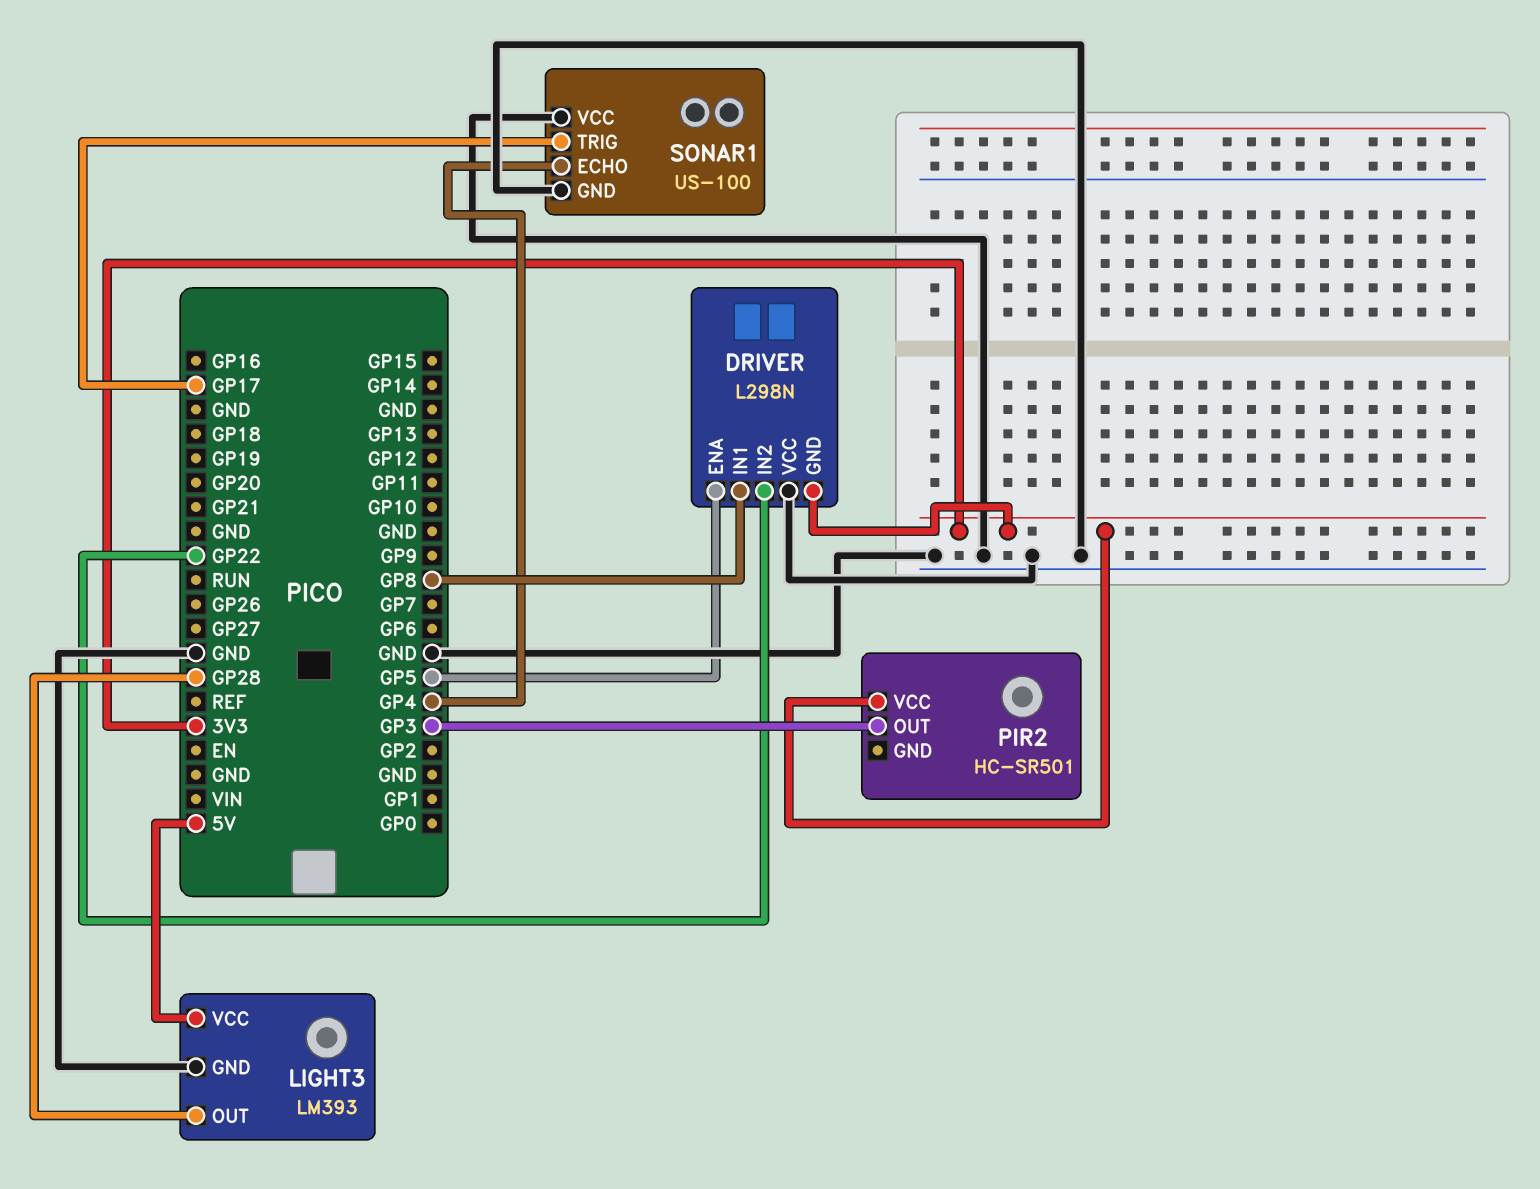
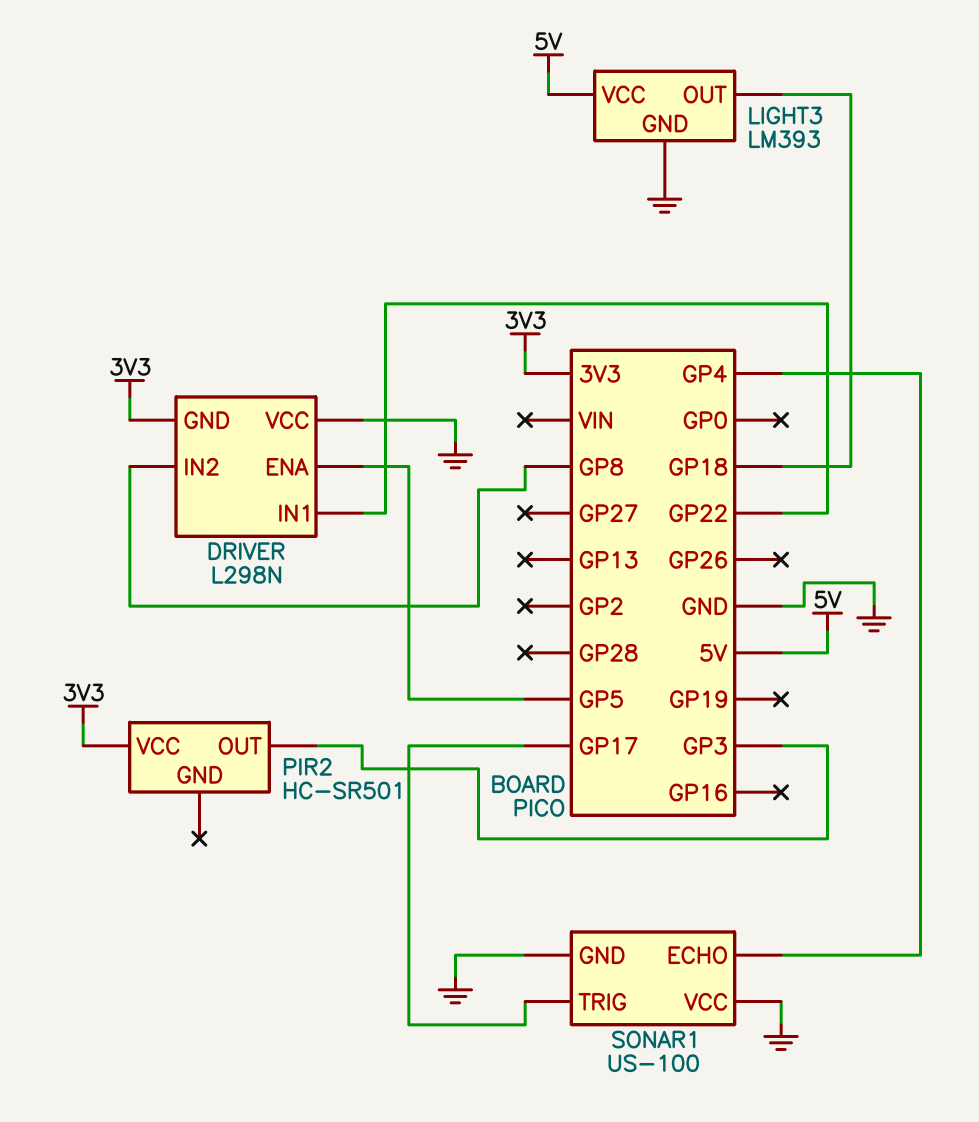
DRIVER pin IN1: GP8 -> GP22
DRIVER pin IN2: GP22 -> GP8
LIGHT3 pin OUT: GP28 -> GP18

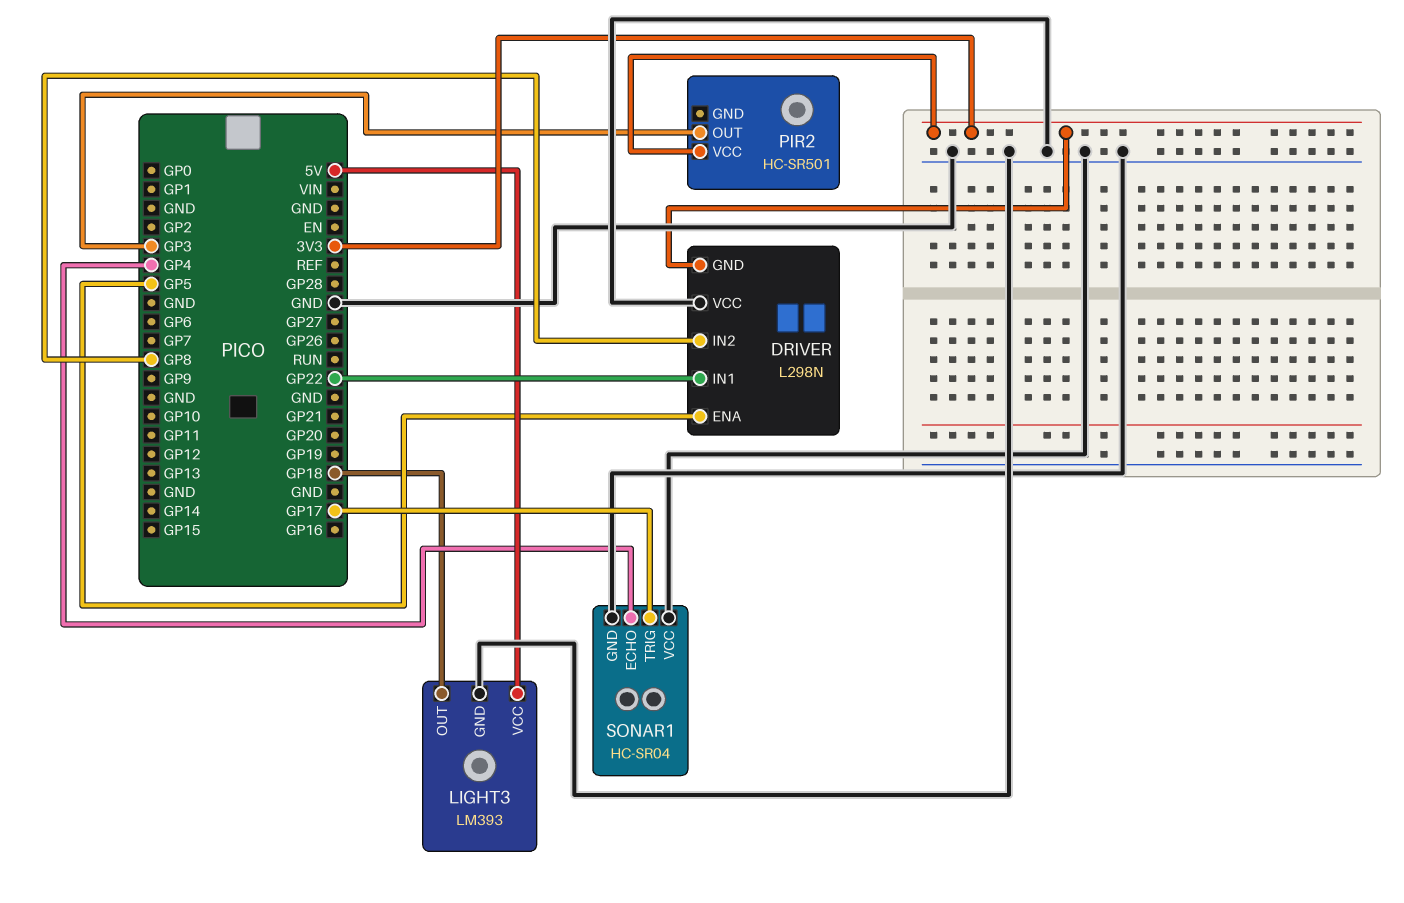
SONAR1: US-100 -> HC-SR04

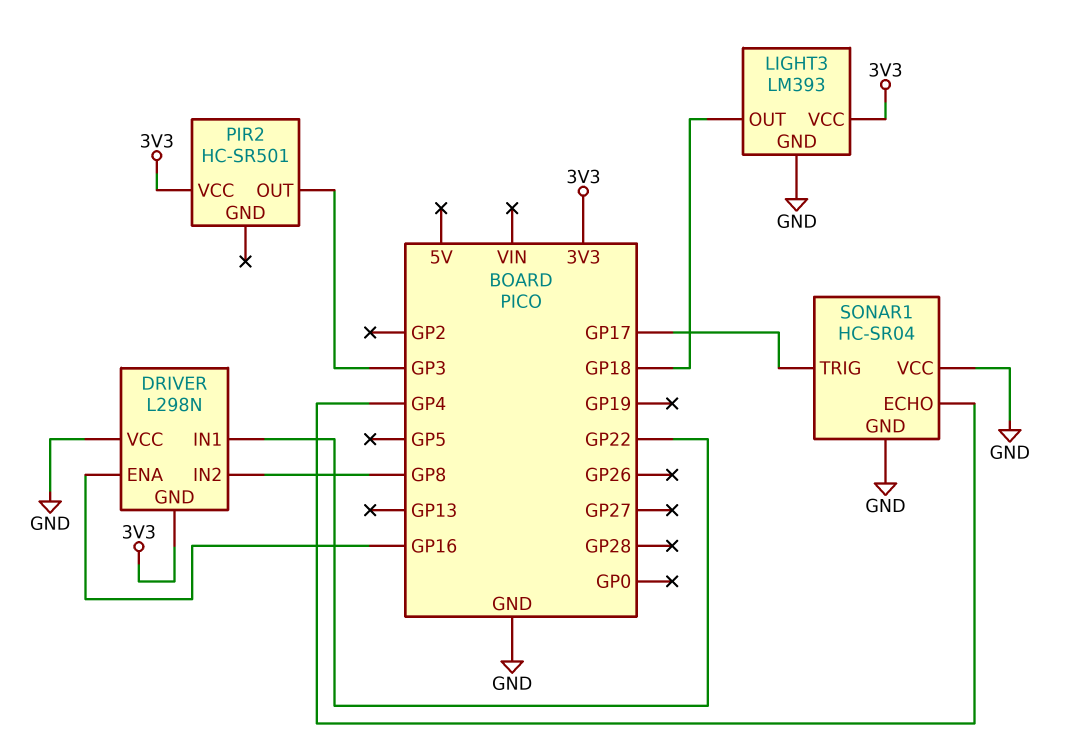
DRIVER pin ENA: GP5 -> GP16
LIGHT3 pin VCC: 5V -> 3V3

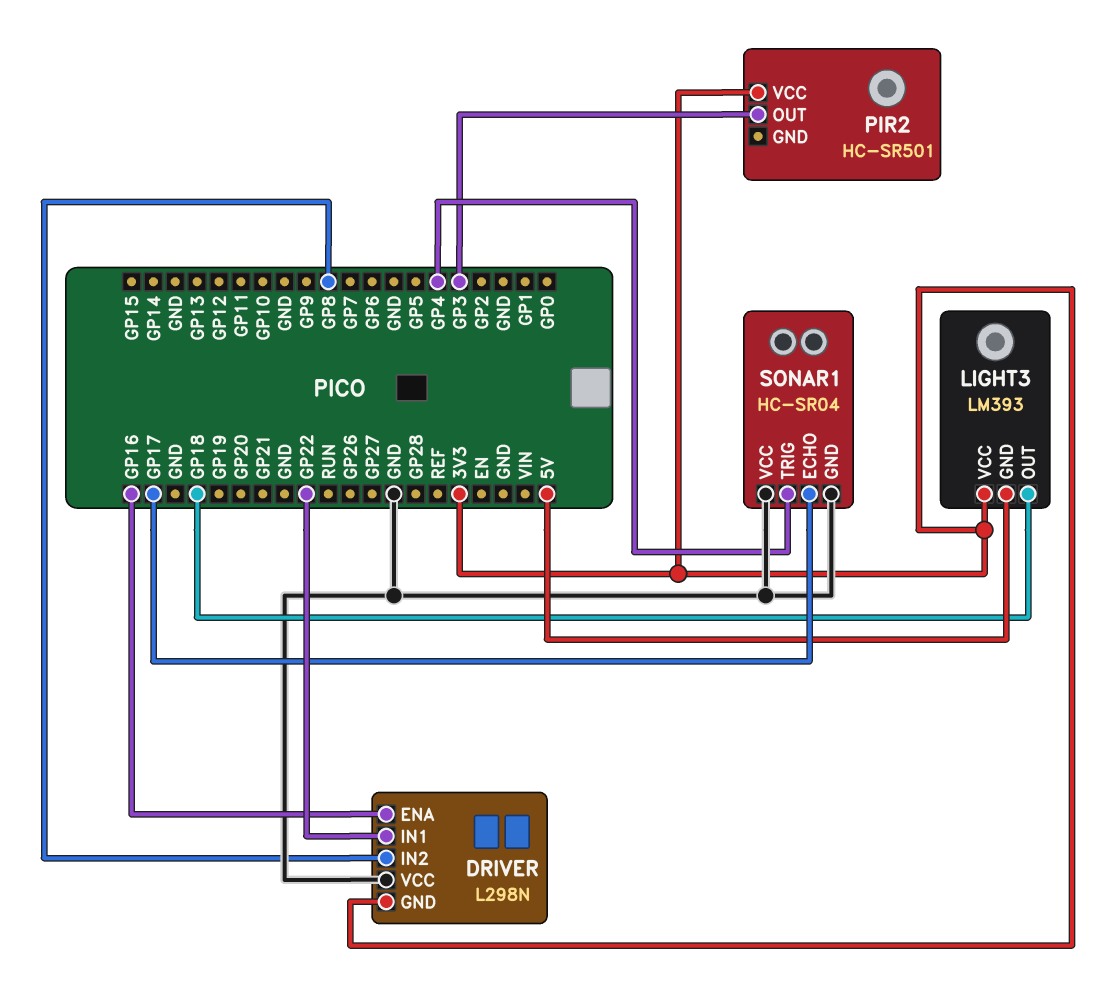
LIGHT3 pin GND: GND -> 5V
SONAR1 pin ECHO: GP4 -> GP17
SONAR1 pin TRIG: GP17 -> GP4

